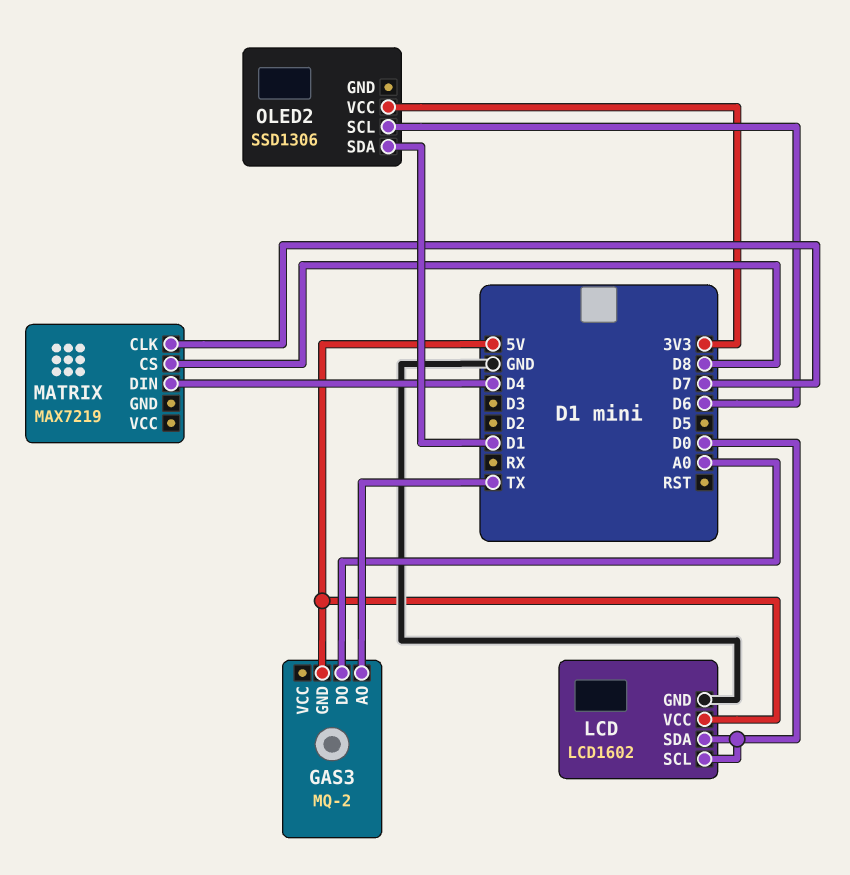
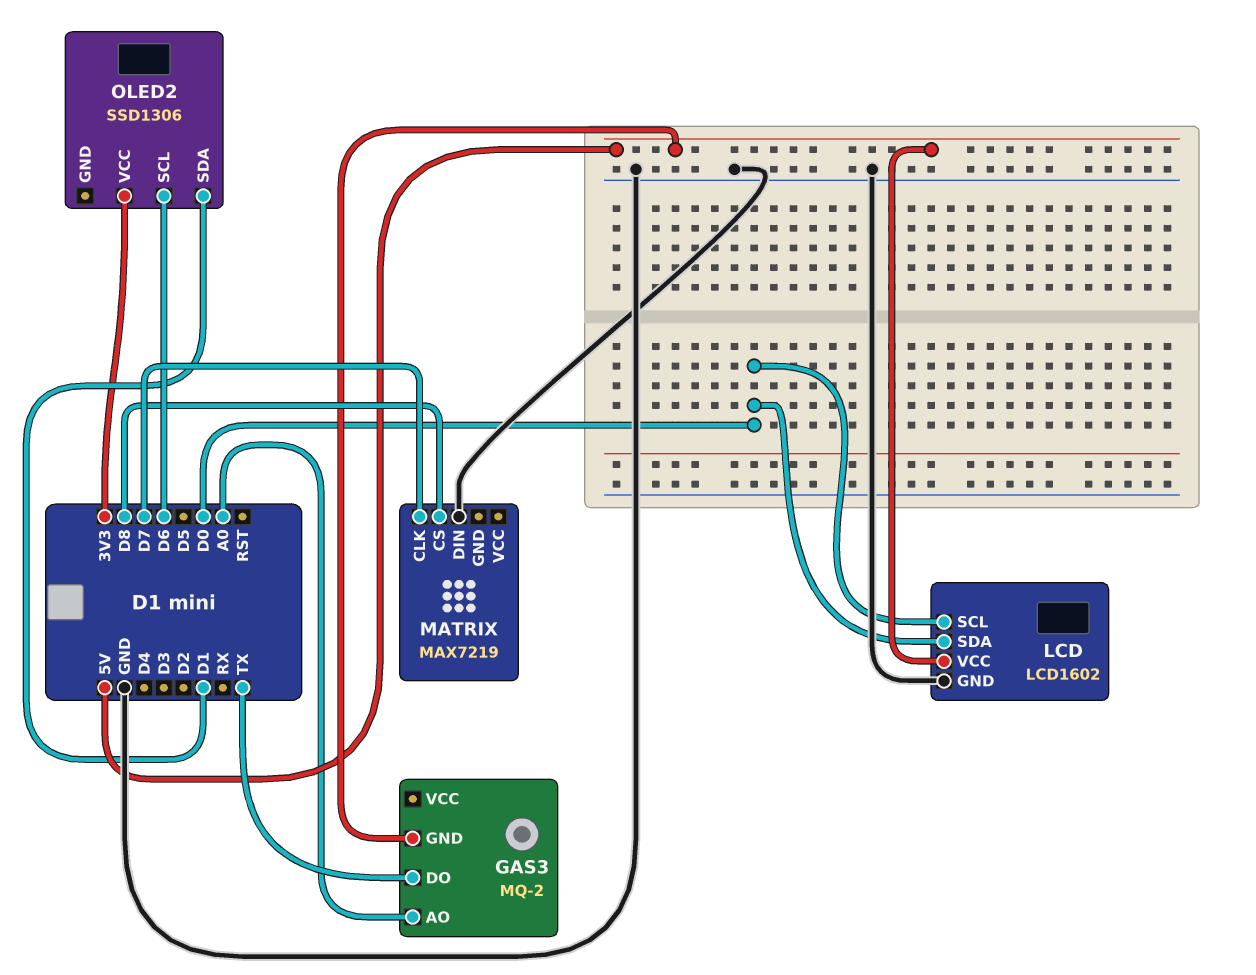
GAS3 pin AO: TX -> A0
GAS3 pin DO: A0 -> TX
MATRIX pin DIN: D4 -> GND

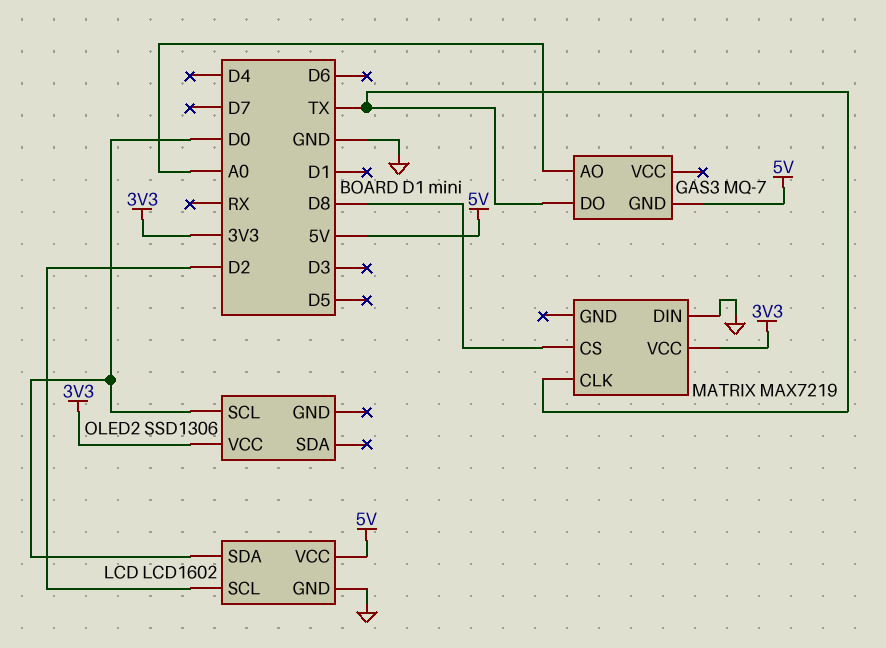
GAS3: MQ-2 -> MQ-7
LCD pin SCL: D0 -> D2
MATRIX pin CLK: D7 -> TX
MATRIX pin VCC: none -> 3V3
OLED2 pin SCL: D6 -> D0
OLED2 pin SDA: D1 -> none

